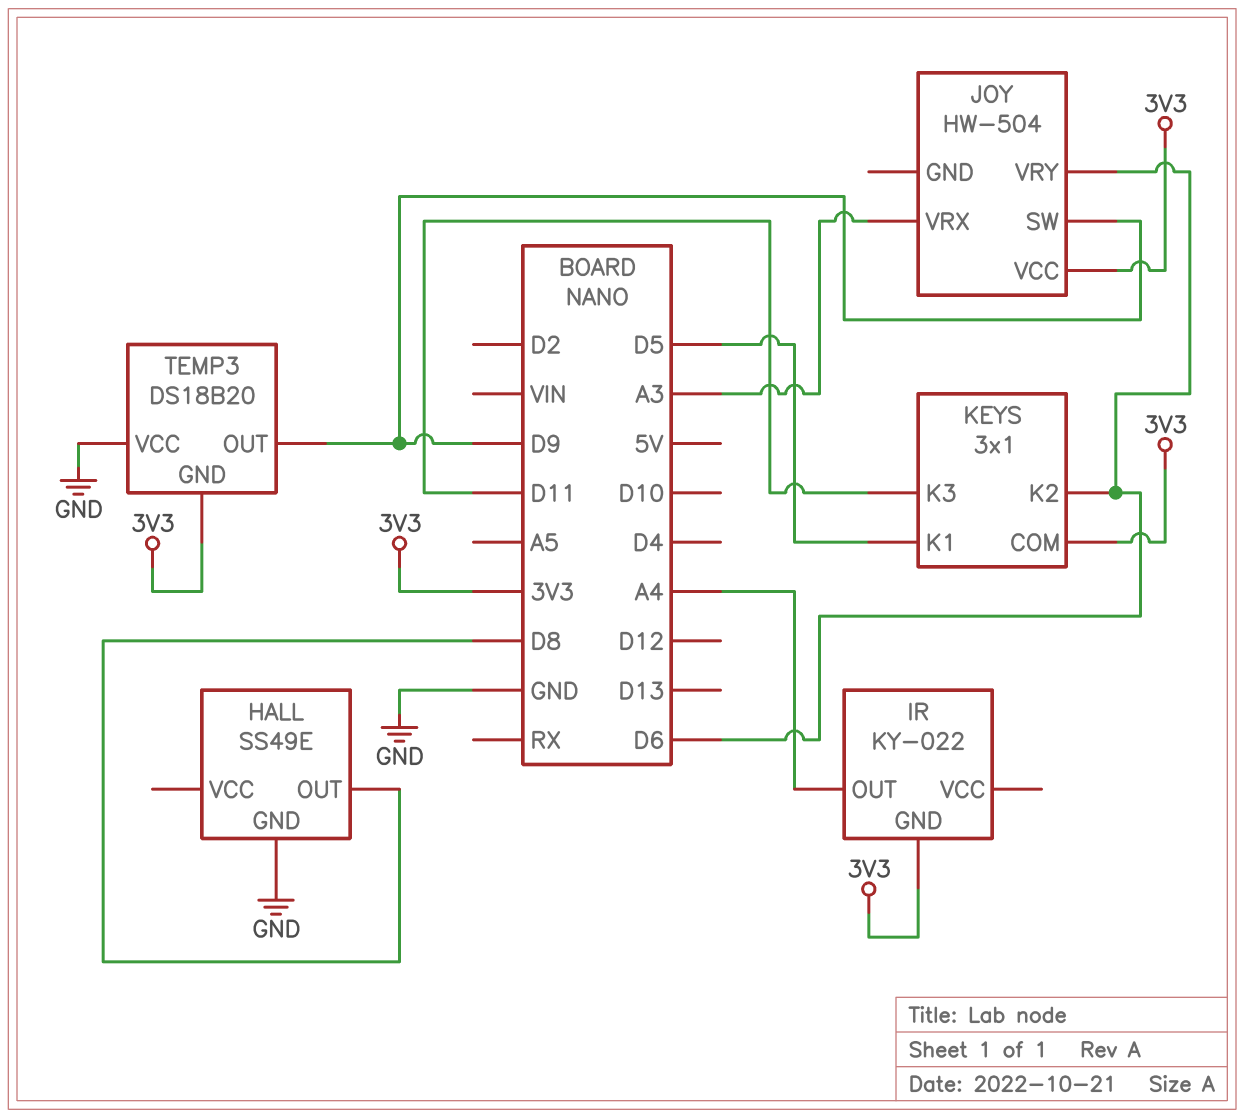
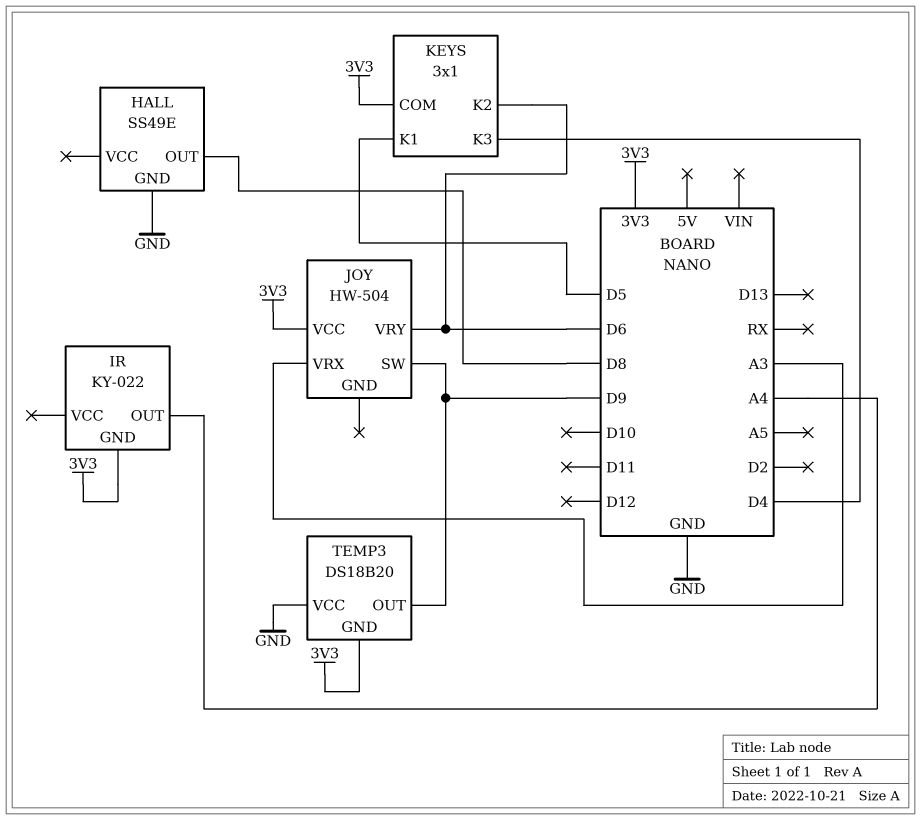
KEYS pin K3: D11 -> D4

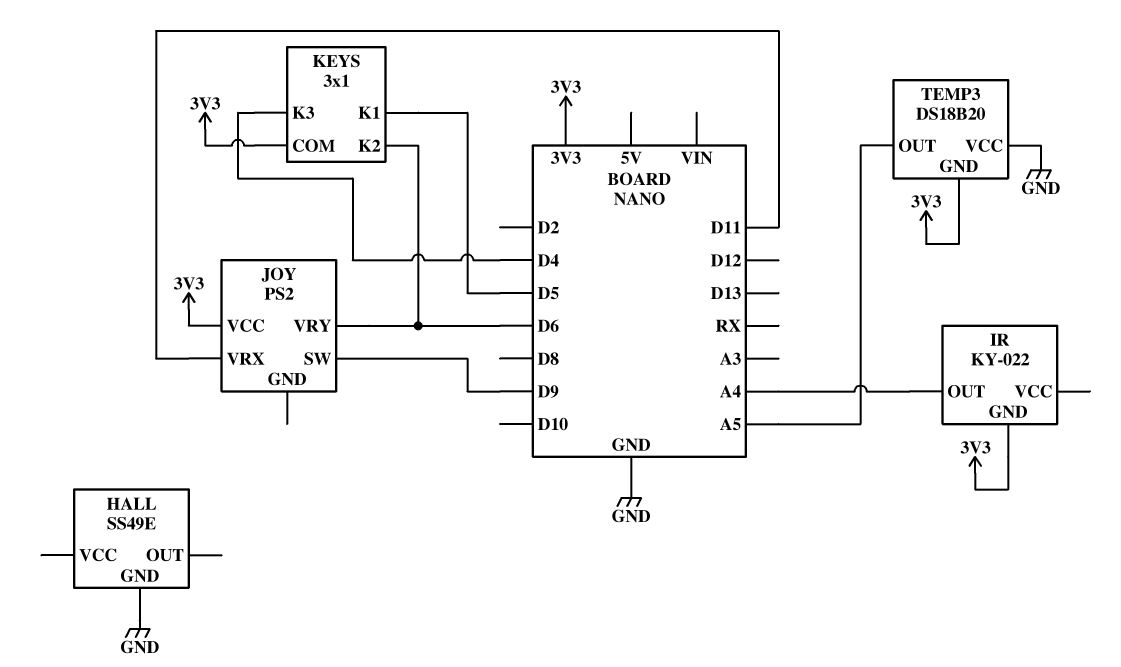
HALL pin OUT: D8 -> none
JOY: HW-504 -> PS2
JOY pin VRX: A3 -> D11
TEMP3 pin OUT: D9 -> A5

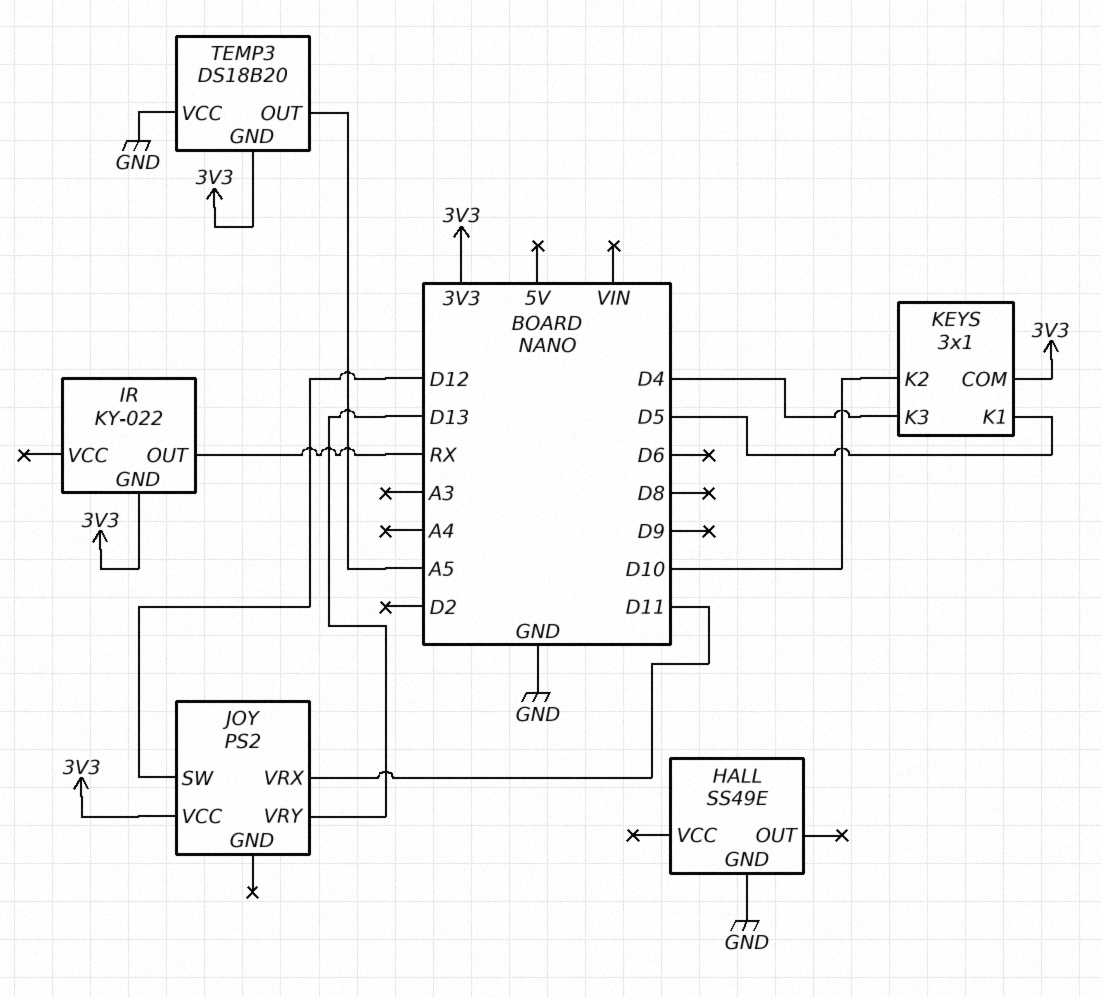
IR pin OUT: A4 -> RX
JOY pin SW: D9 -> D12
JOY pin VRY: D6 -> D13
KEYS pin K2: D6 -> D10

